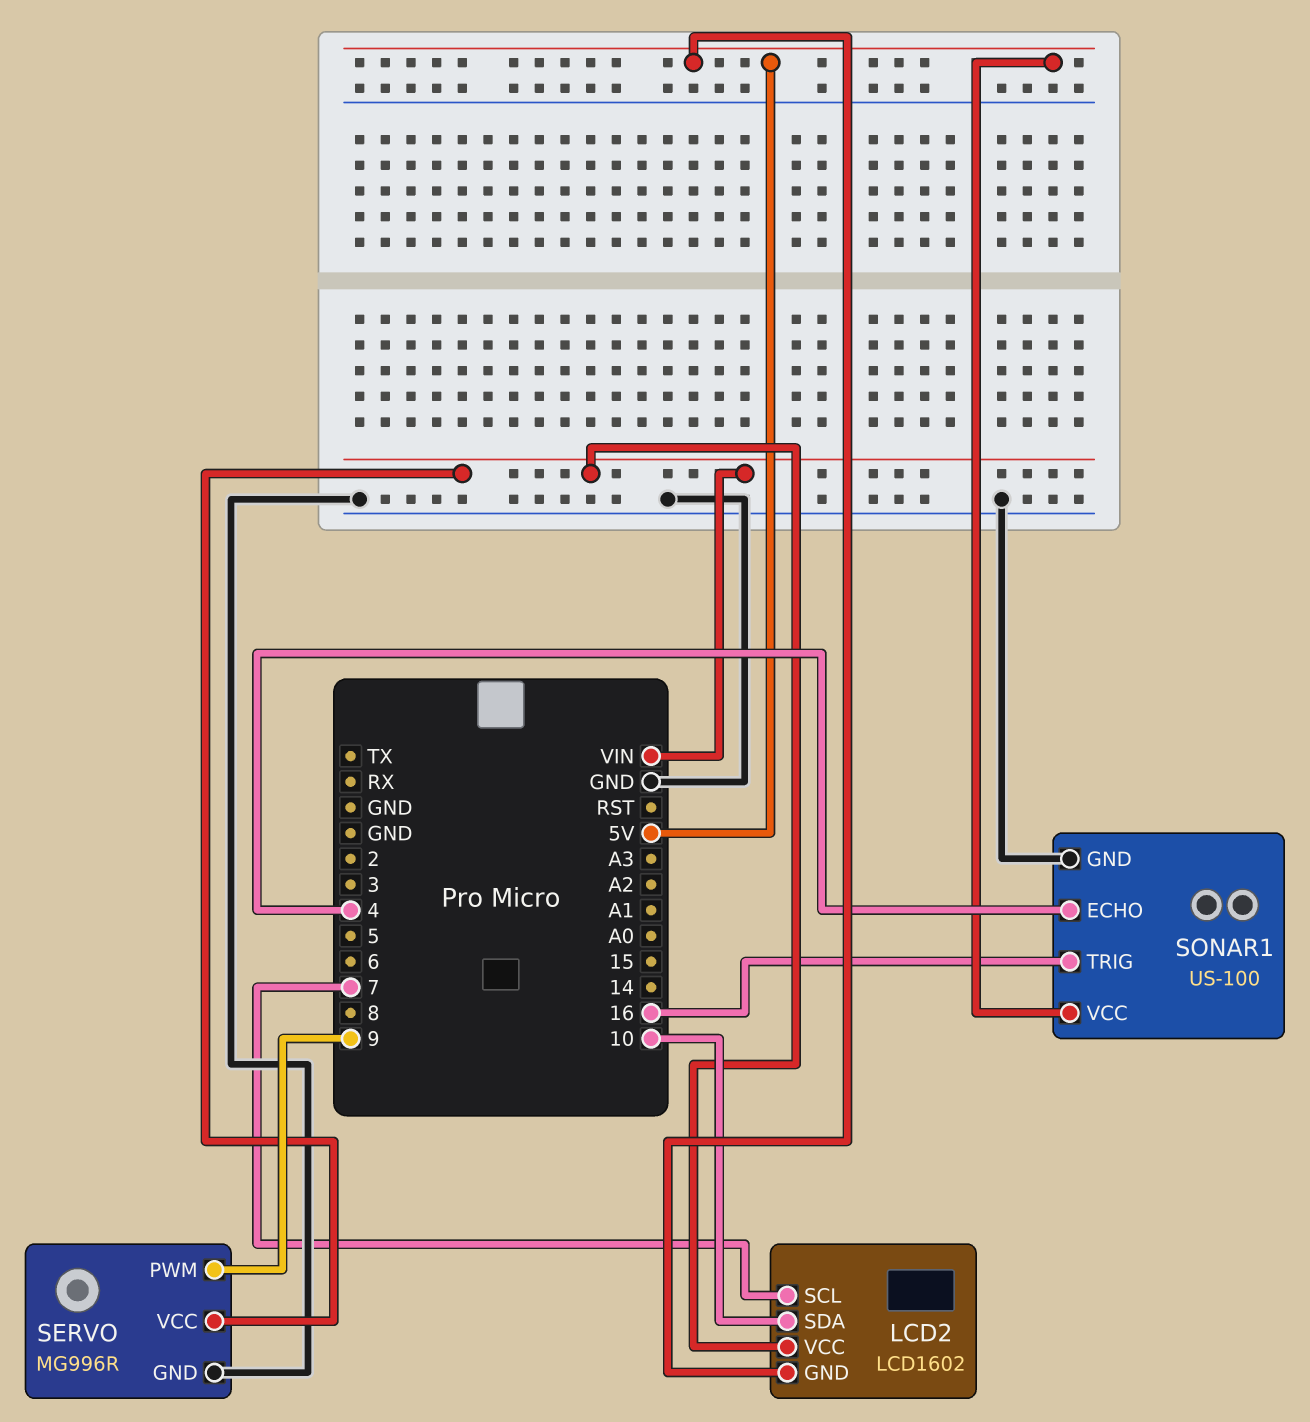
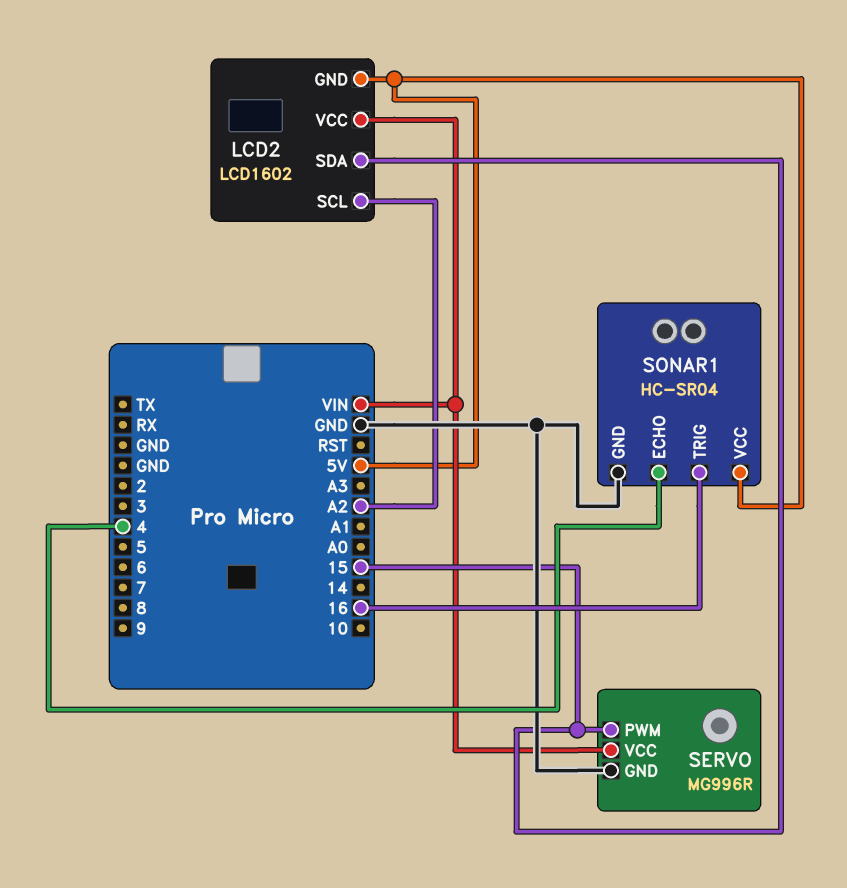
LCD2 pin SCL: 7 -> A2
LCD2 pin SDA: 10 -> 15
SERVO pin PWM: 9 -> 15
SONAR1: US-100 -> HC-SR04

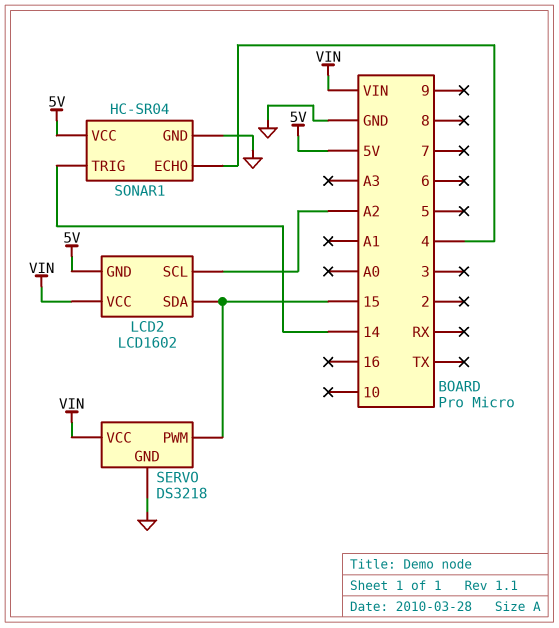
SERVO: MG996R -> DS3218
SONAR1 pin TRIG: 16 -> 14

